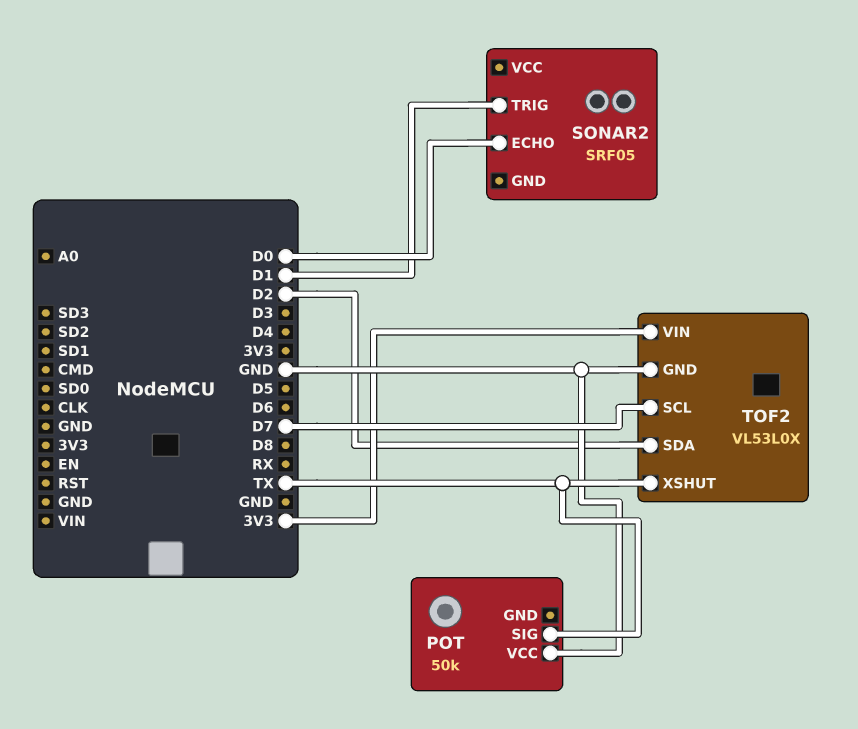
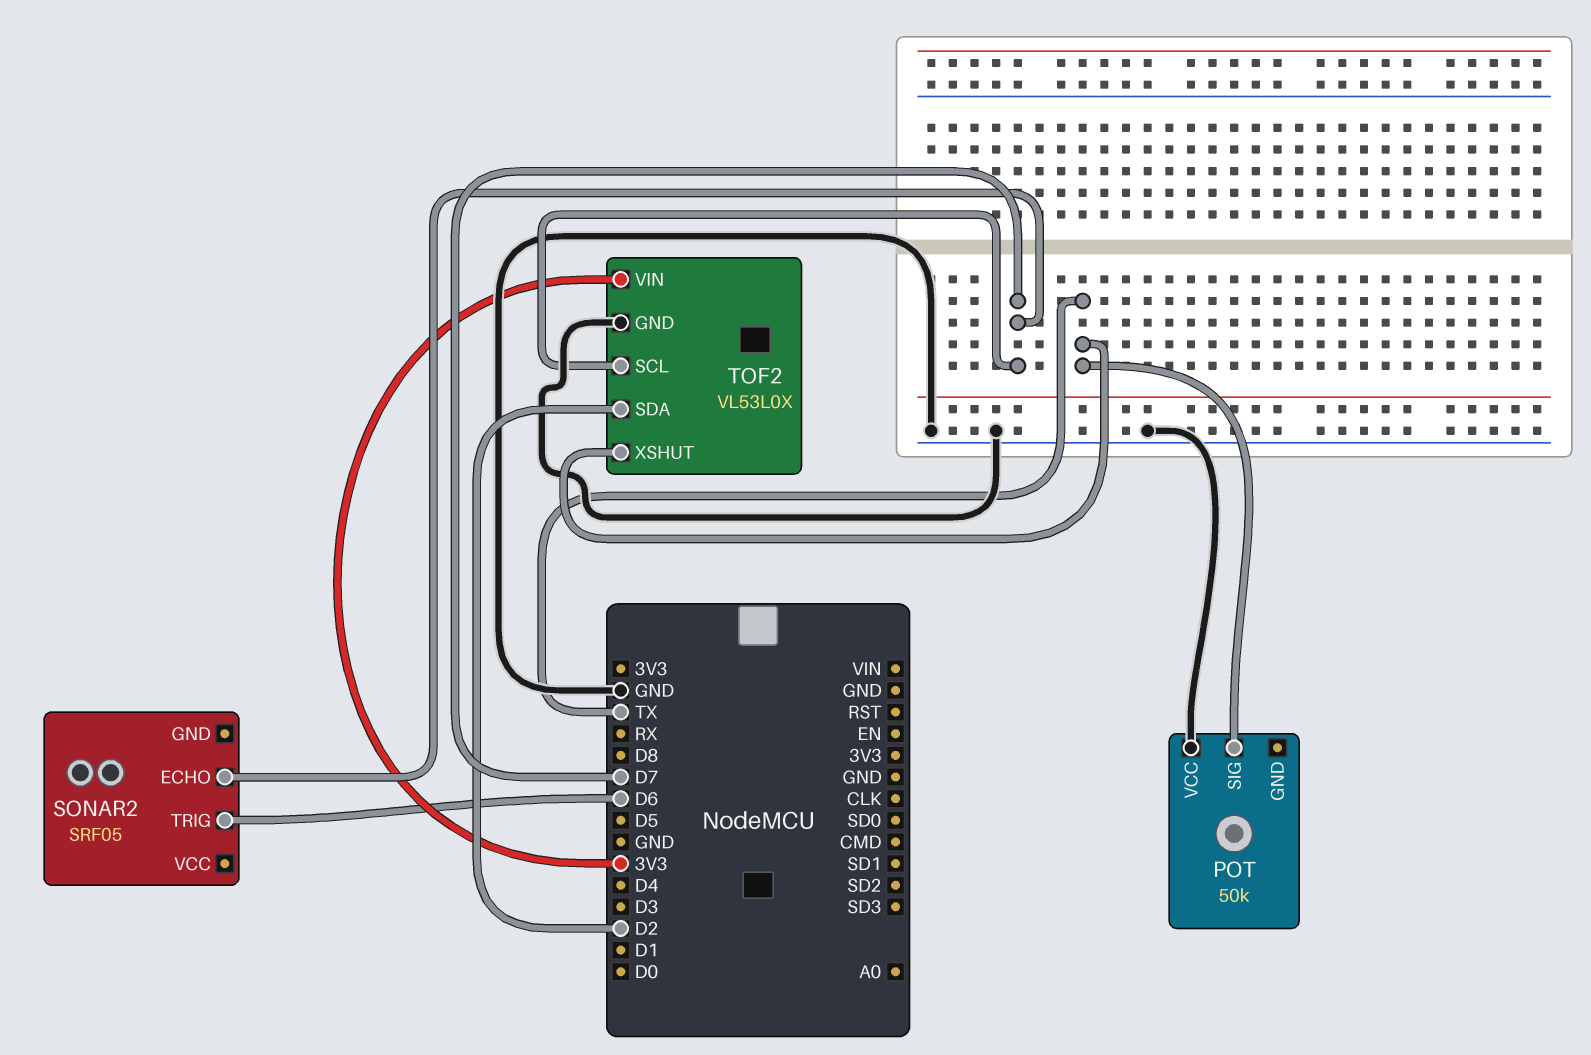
SONAR2 pin ECHO: D0 -> D7
SONAR2 pin TRIG: D1 -> D6

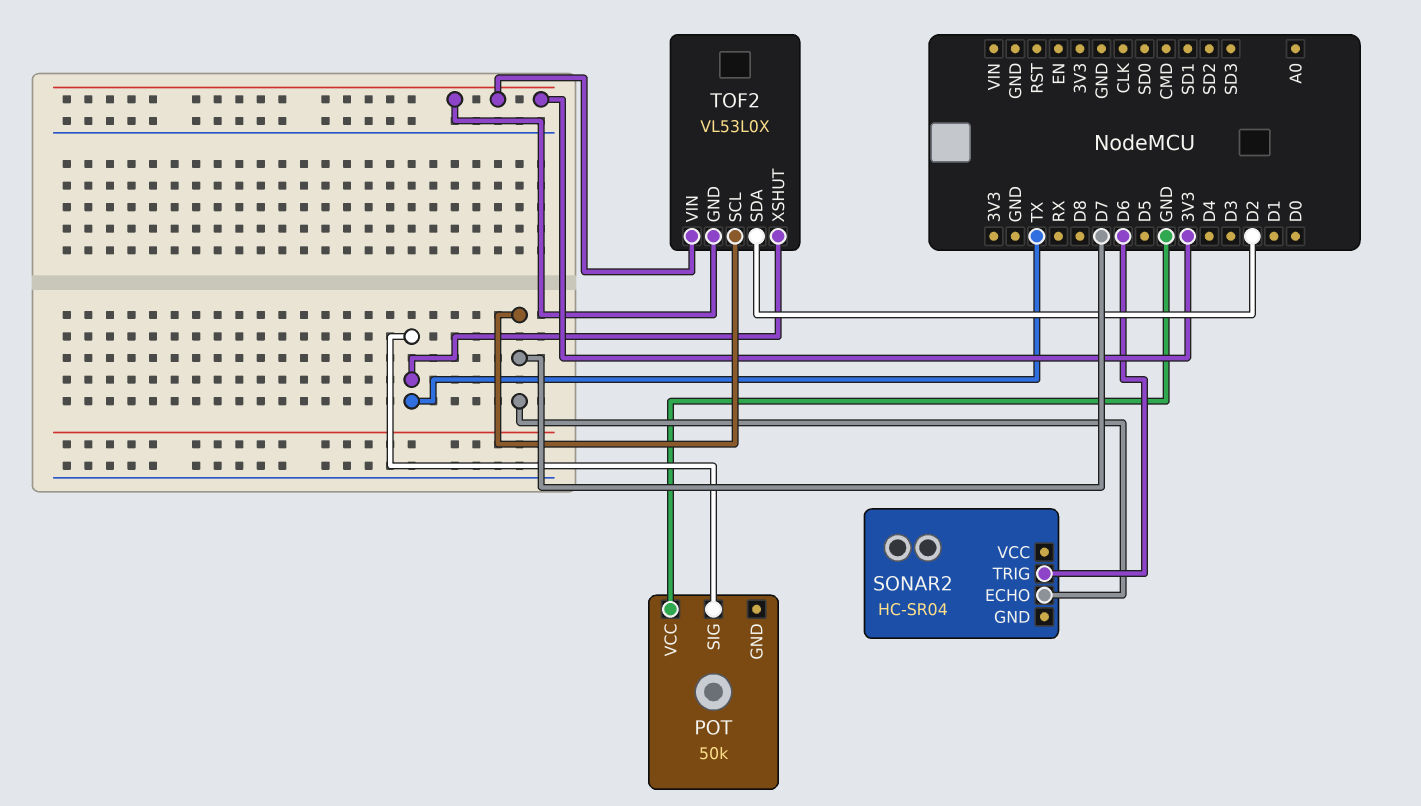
SONAR2: SRF05 -> HC-SR04
TOF2 pin GND: GND -> 3V3

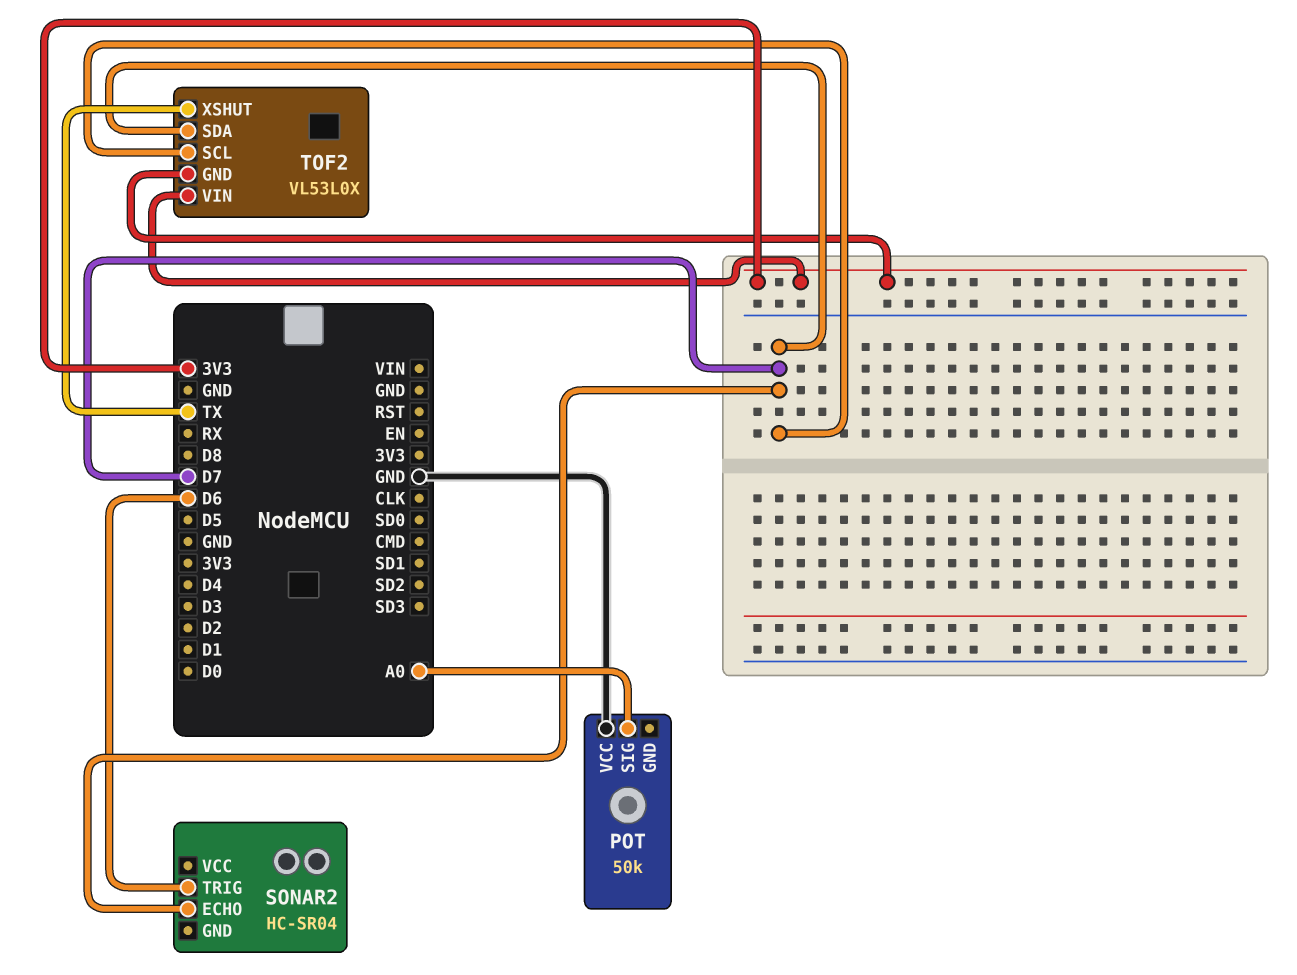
POT pin SIG: TX -> A0
TOF2 pin SDA: D2 -> D7

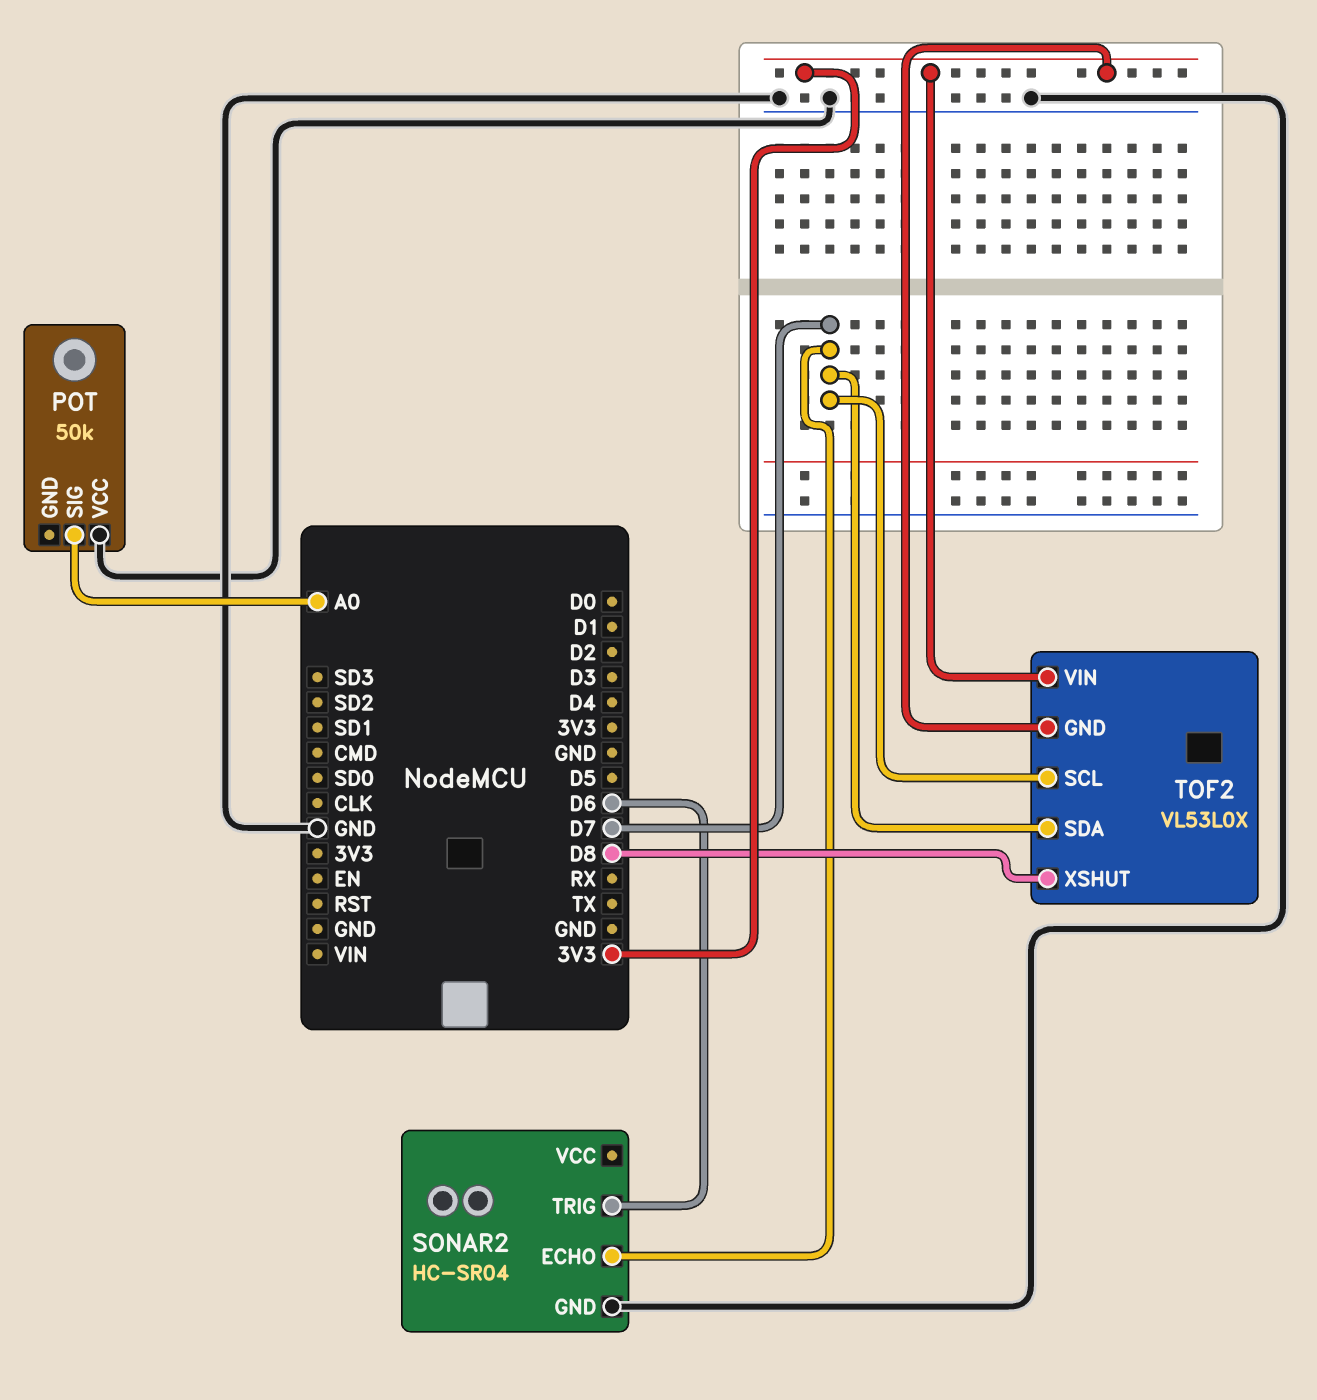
SONAR2 pin GND: none -> GND
TOF2 pin XSHUT: TX -> D8

